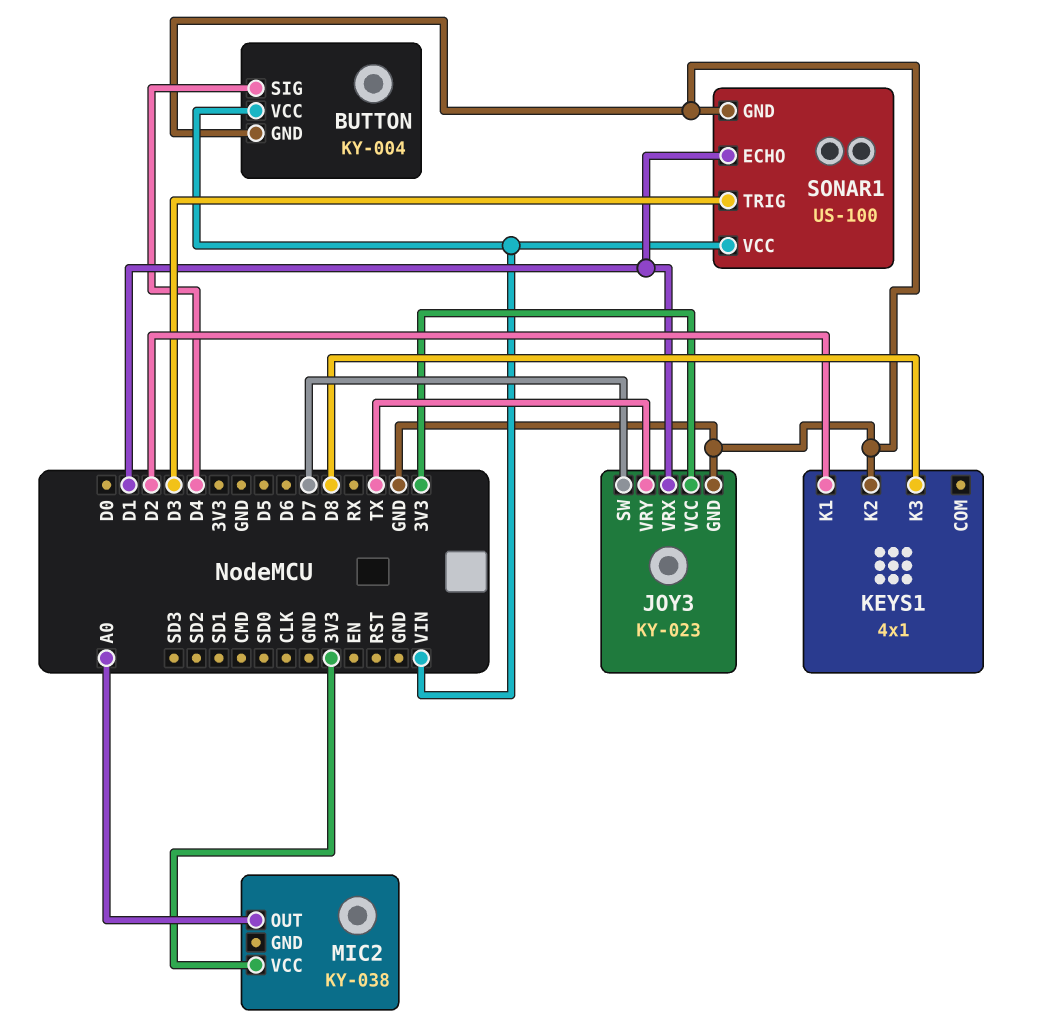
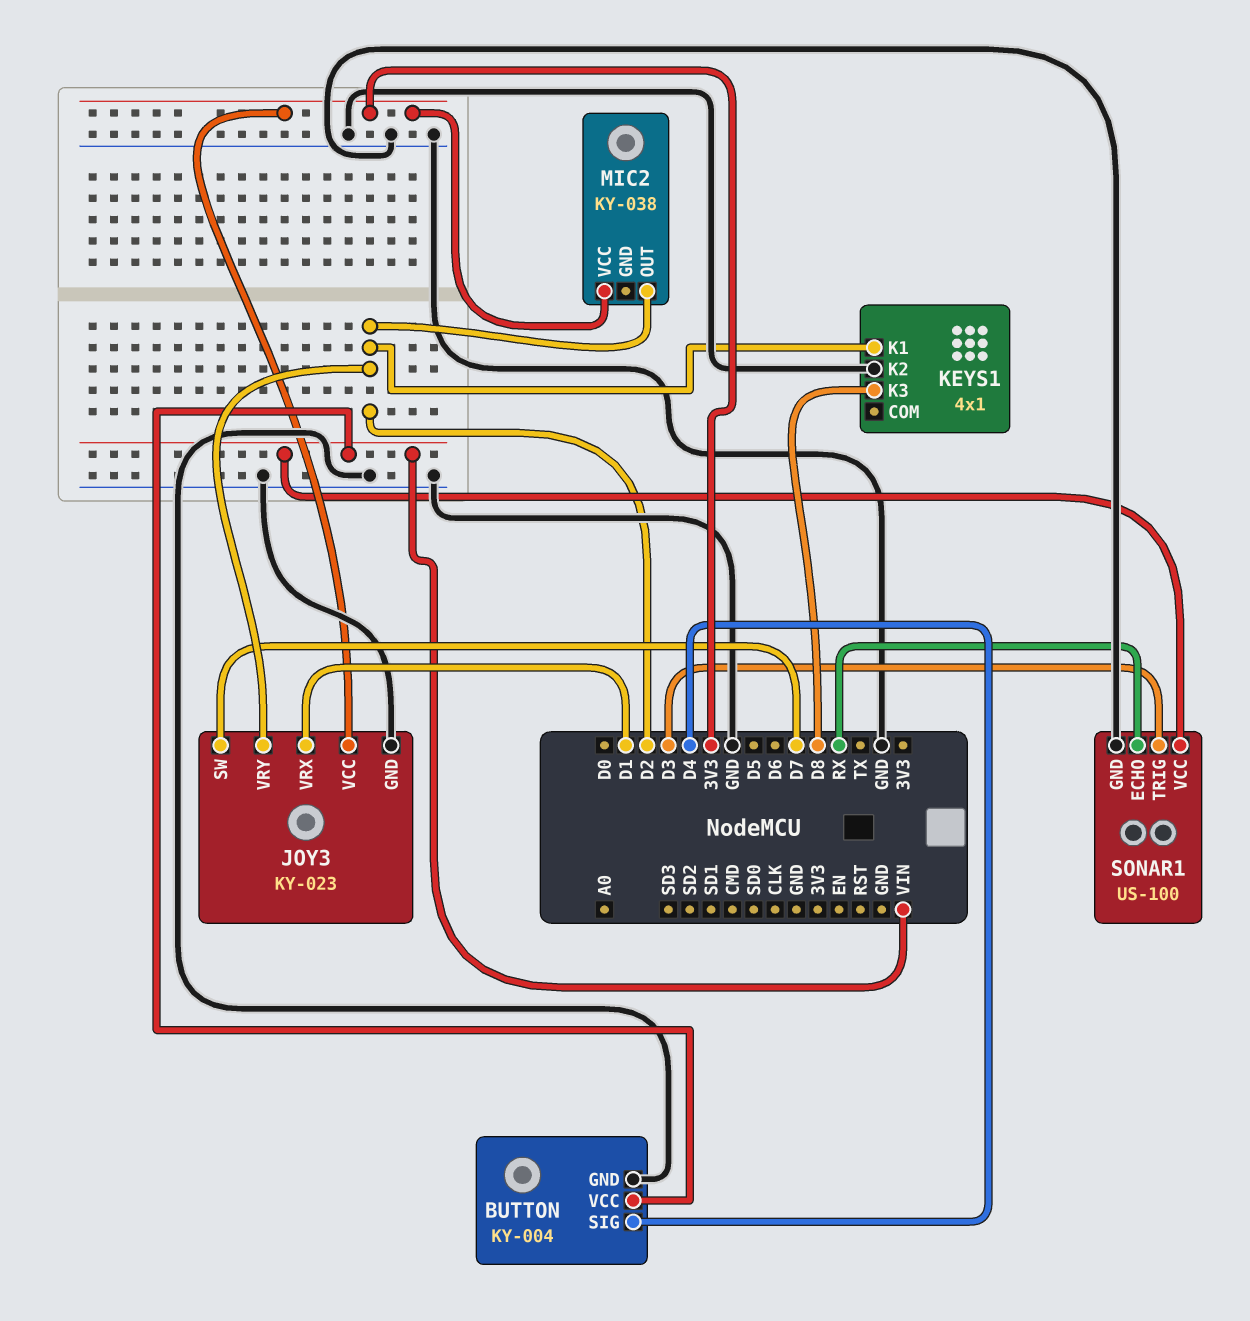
JOY3 pin VRY: TX -> D2
MIC2 pin OUT: A0 -> D2
SONAR1 pin ECHO: D1 -> RX

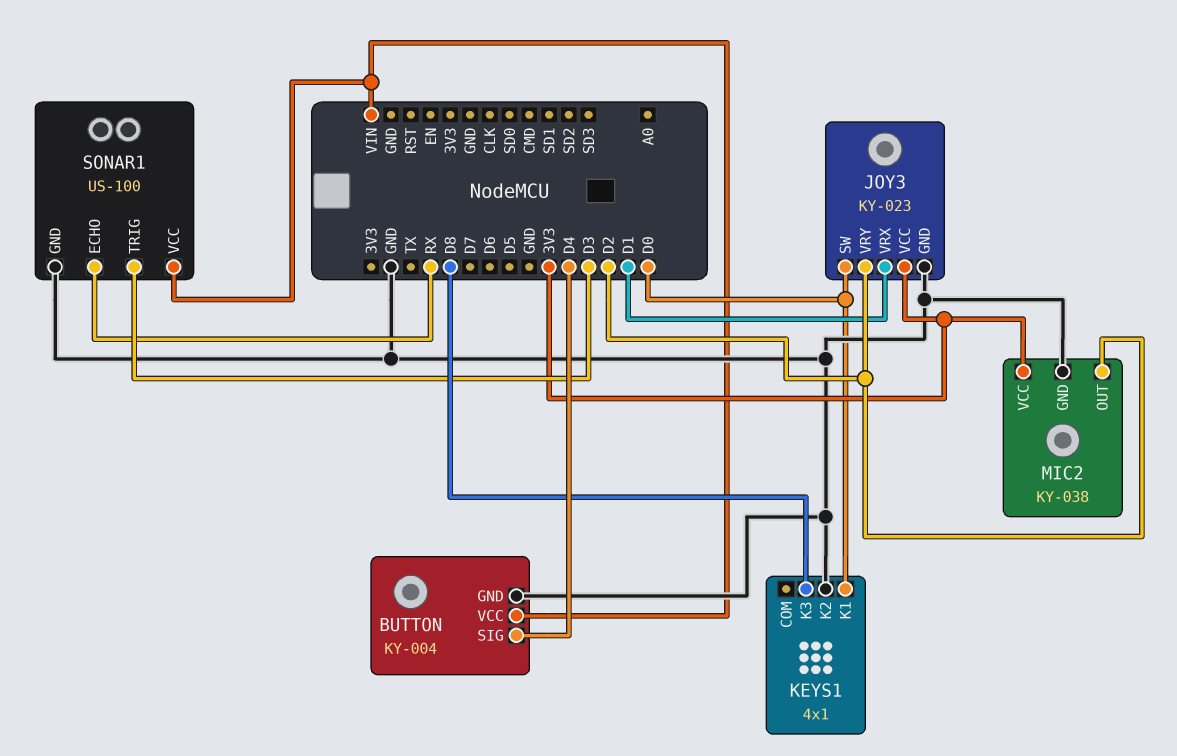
JOY3 pin SW: D7 -> D0
KEYS1 pin K1: D2 -> D0
MIC2 pin GND: none -> GND

